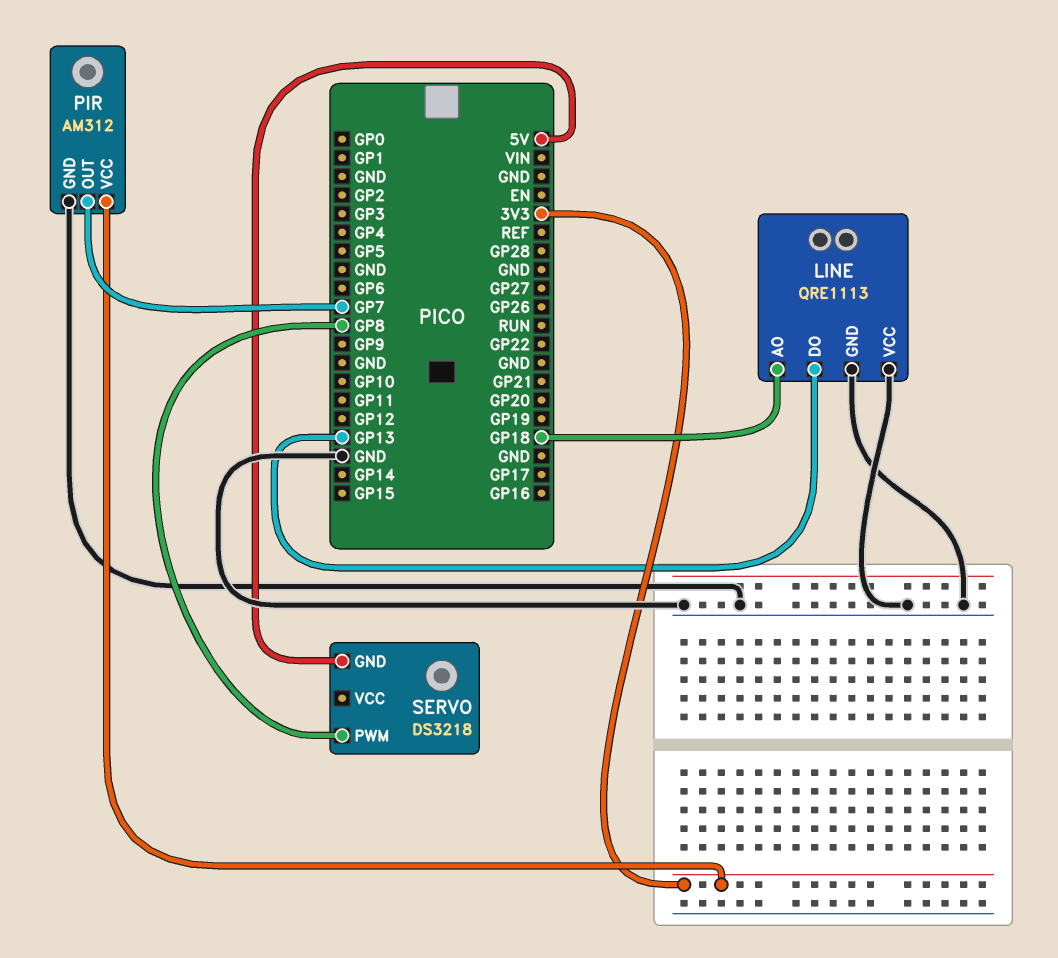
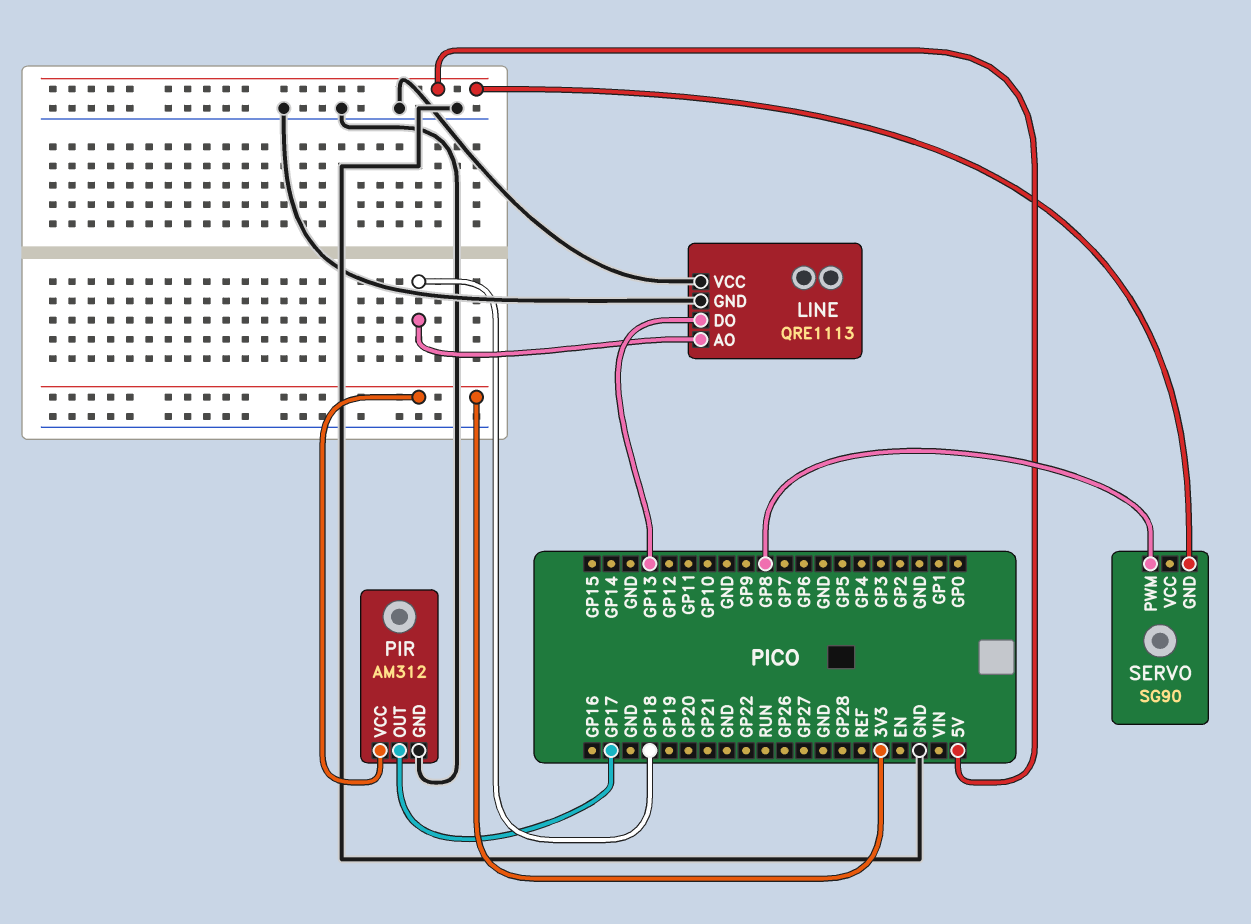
PIR pin OUT: GP7 -> GP17
SERVO: DS3218 -> SG90

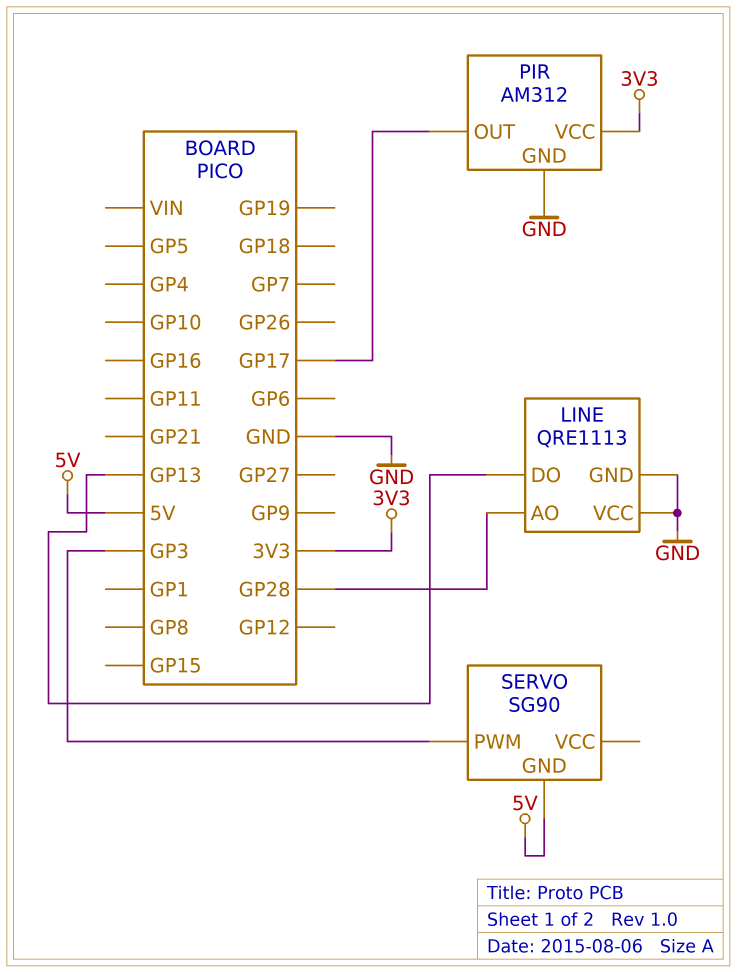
LINE pin AO: GP18 -> GP28
SERVO pin PWM: GP8 -> GP3

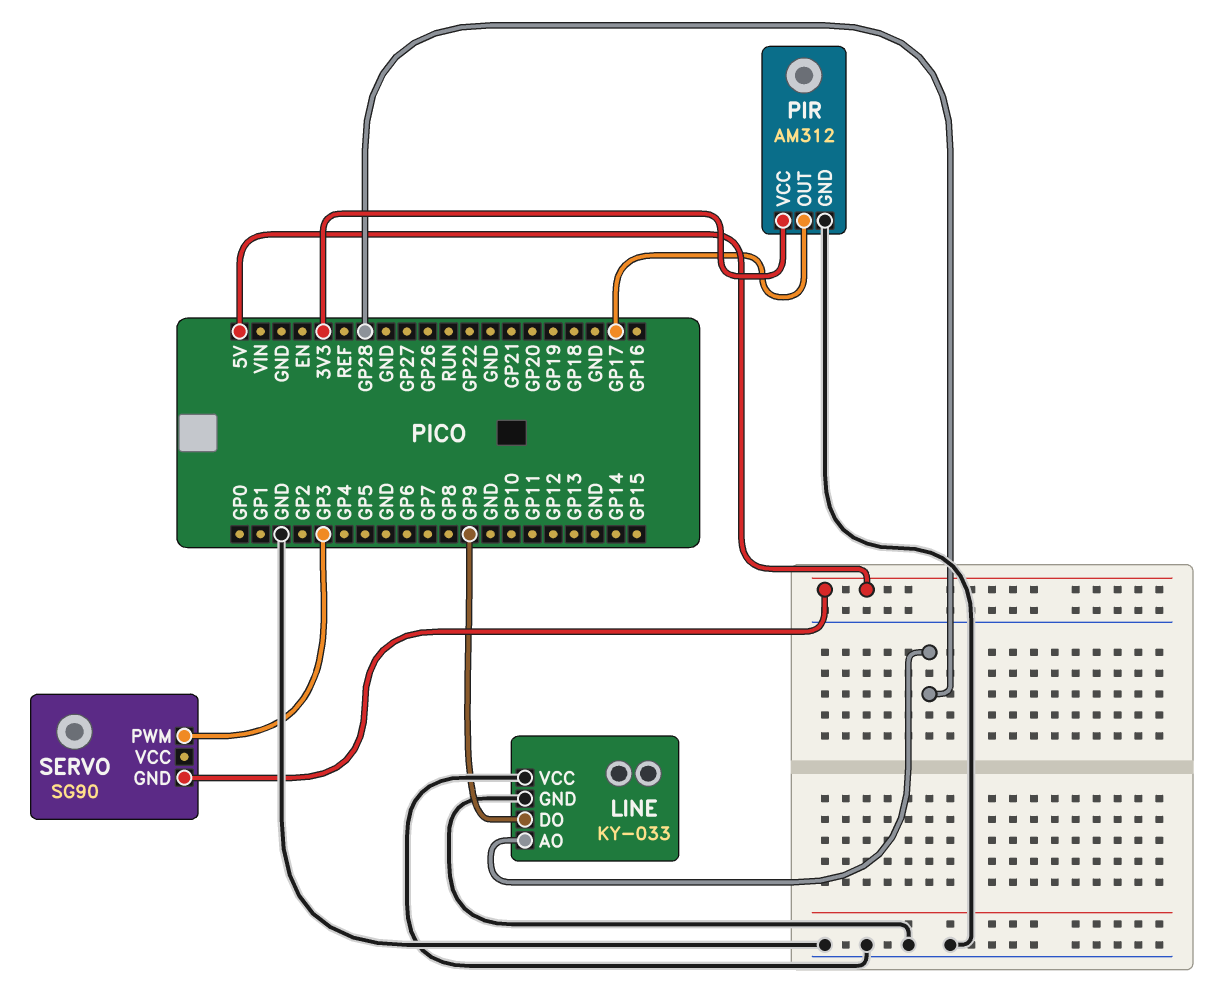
LINE: QRE1113 -> KY-033
LINE pin DO: GP13 -> GP9

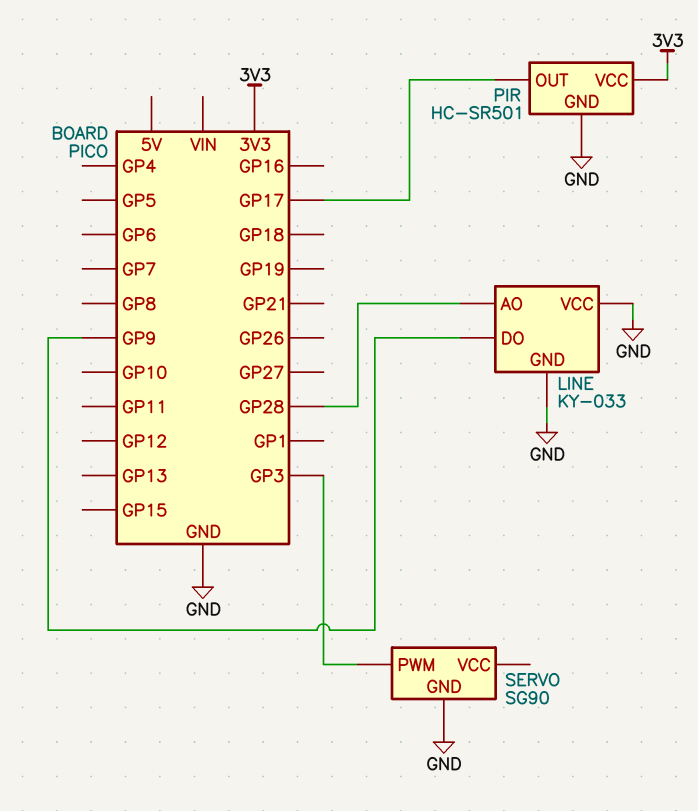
PIR: AM312 -> HC-SR501
SERVO pin GND: 5V -> GND

